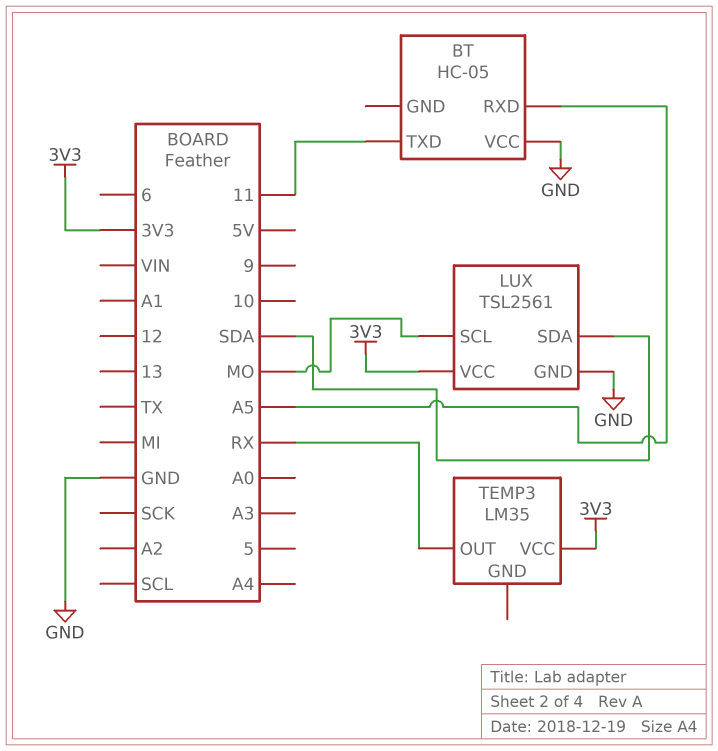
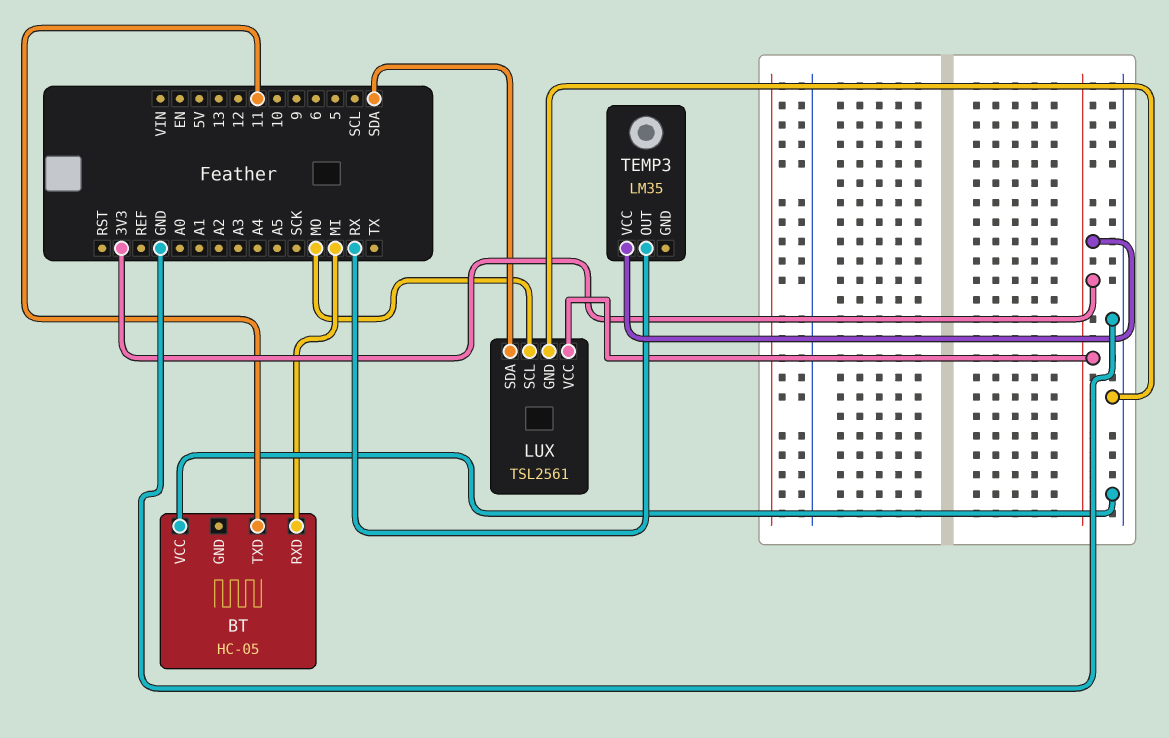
BT pin RXD: A5 -> MI

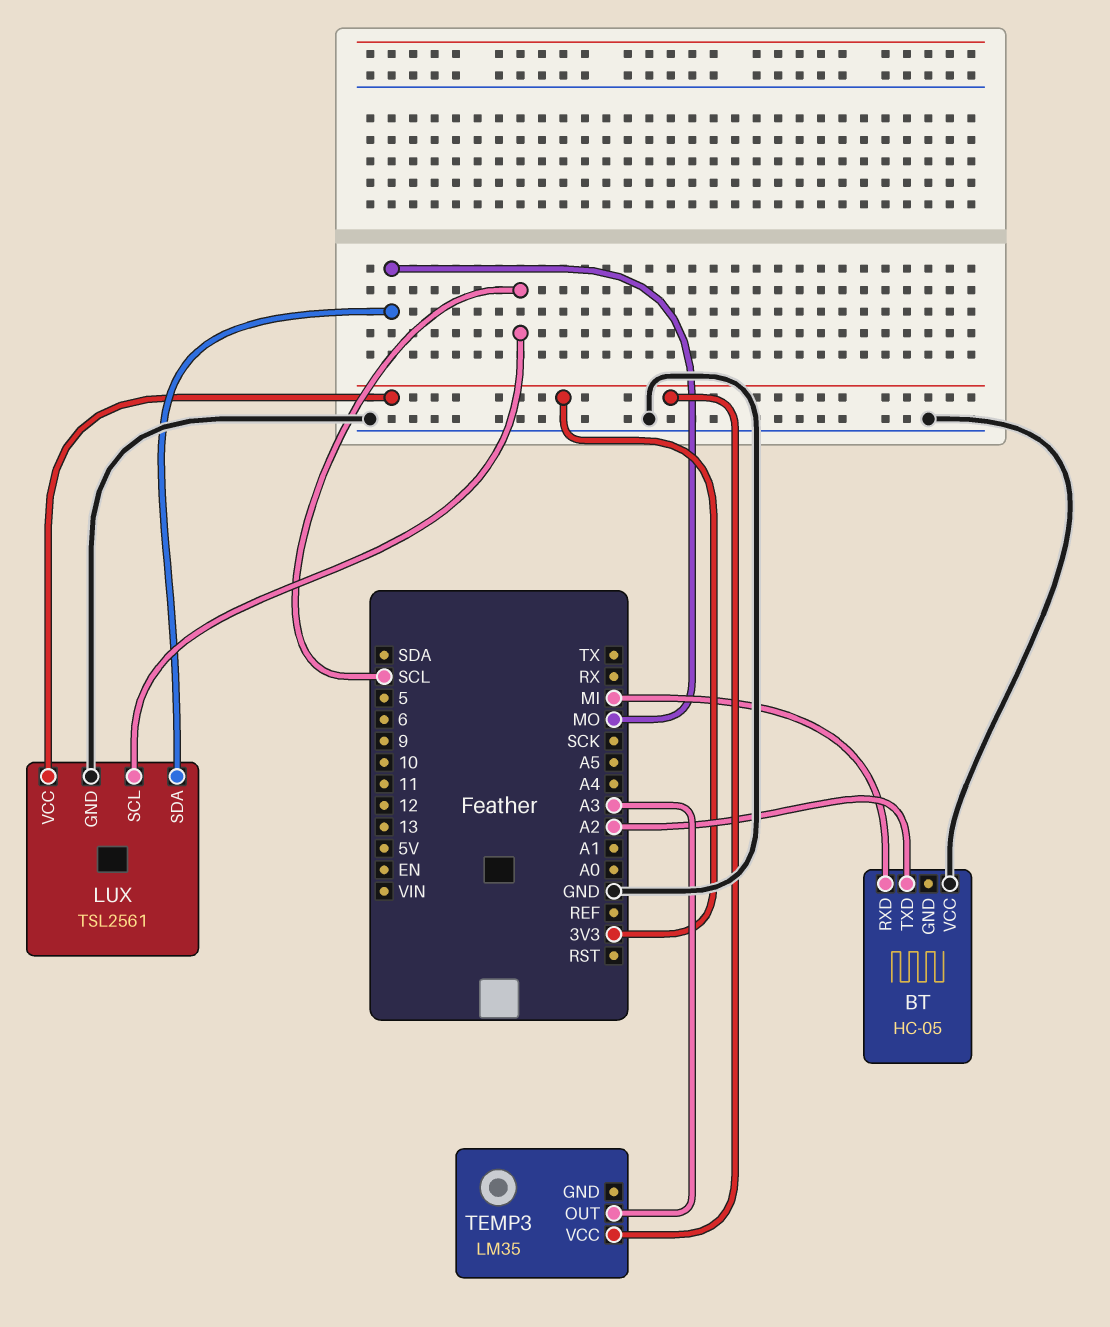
BT pin TXD: 11 -> A2
LUX pin SCL: MO -> SCL
LUX pin SDA: SDA -> MO
TEMP3 pin OUT: RX -> A3

